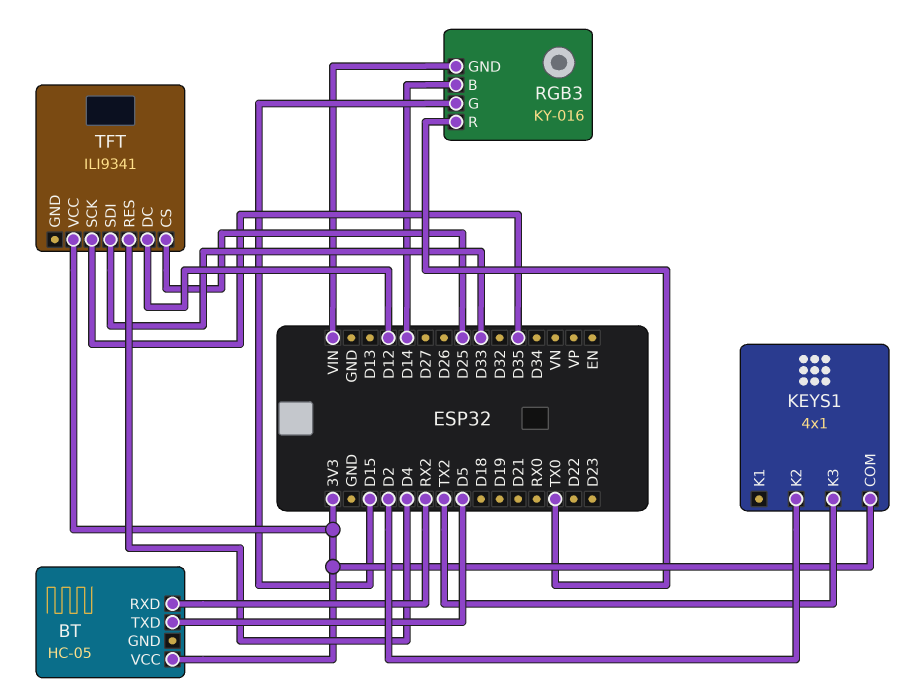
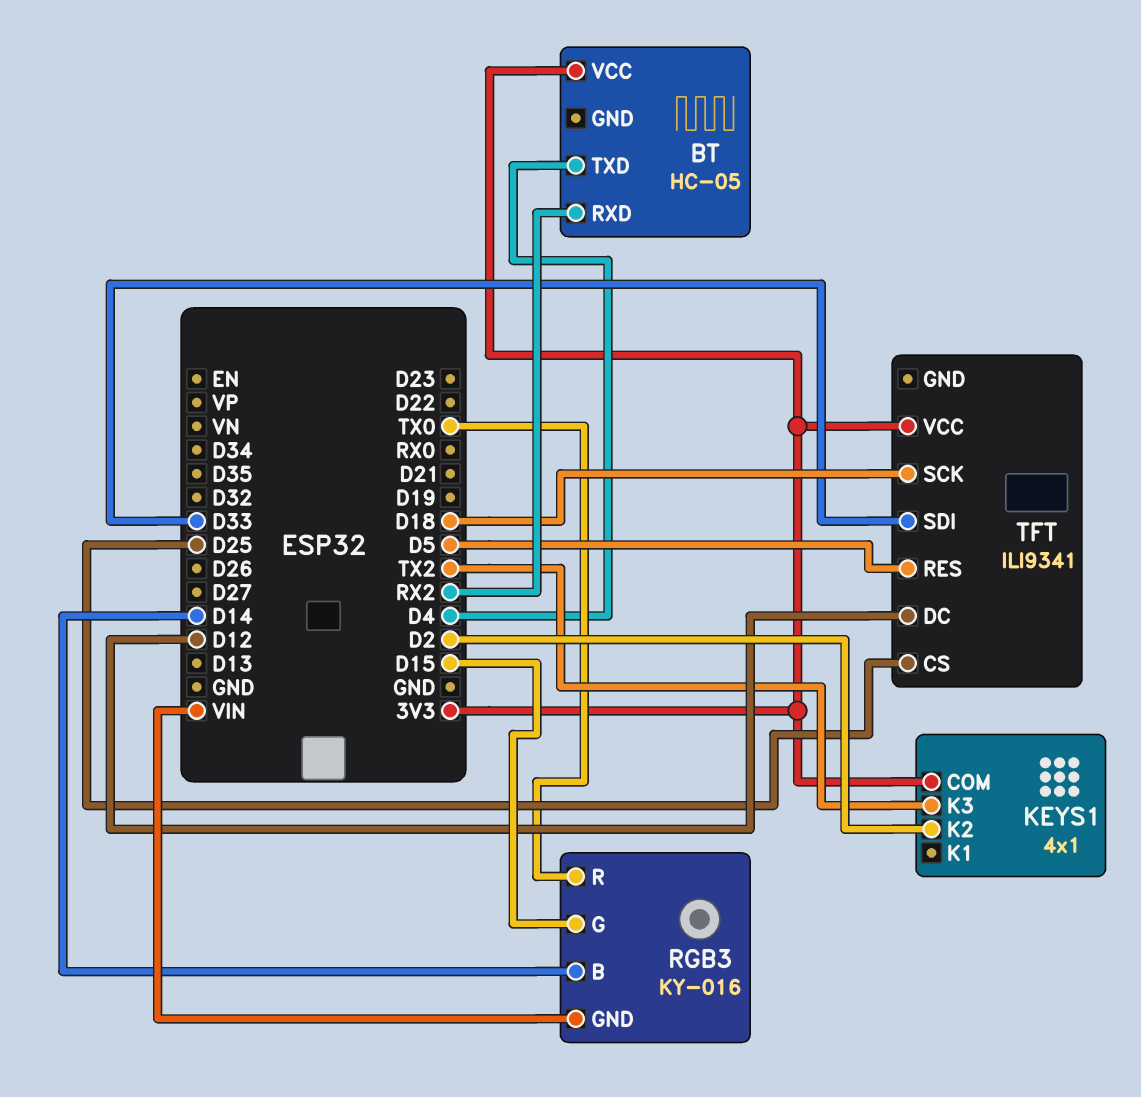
BT pin TXD: D5 -> D4
TFT pin RES: D4 -> D5
TFT pin SCK: D35 -> D18

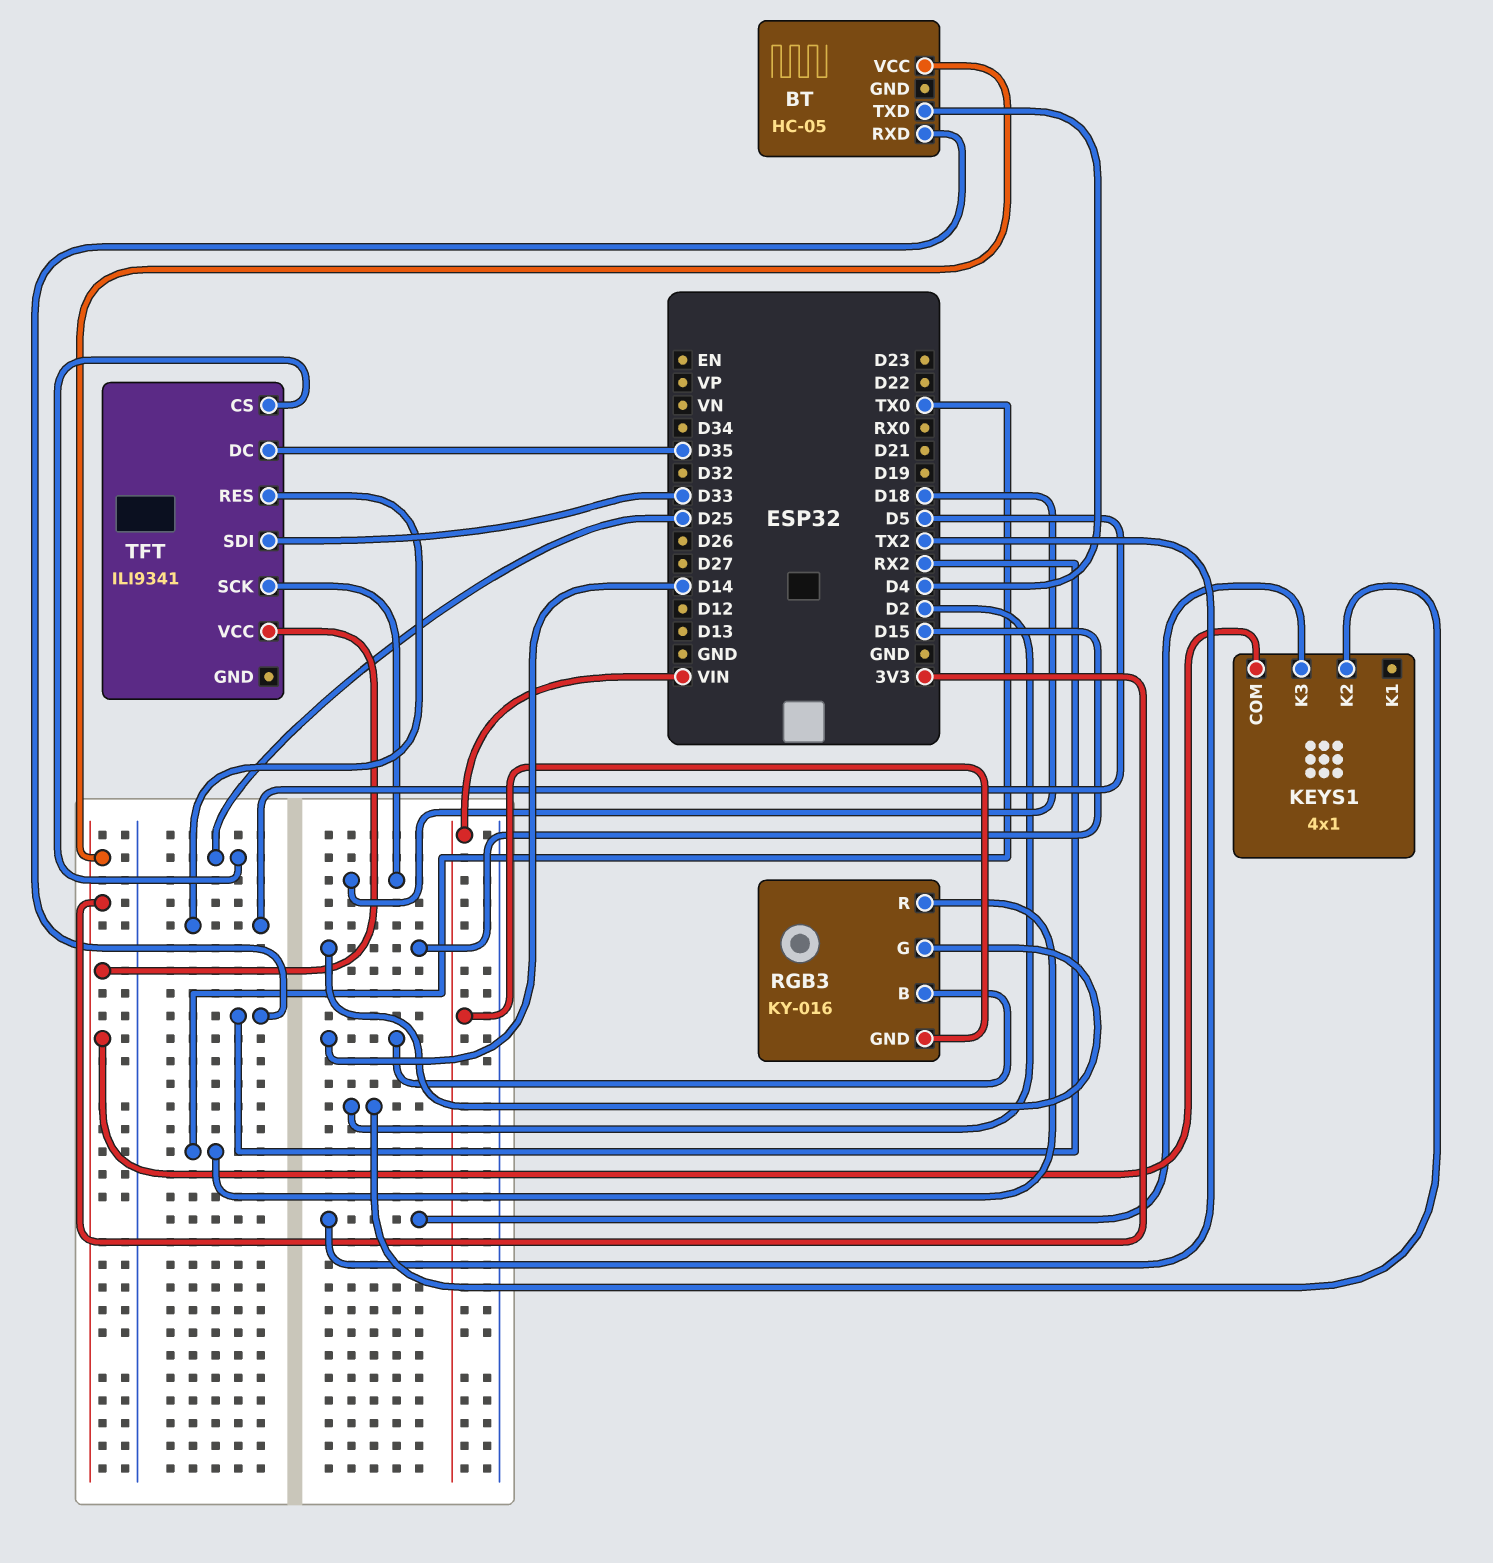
TFT pin DC: D12 -> D35

